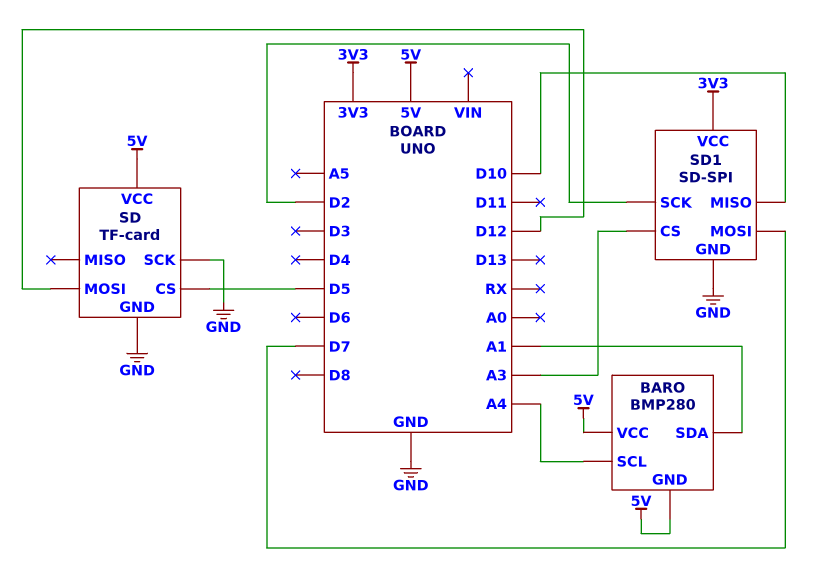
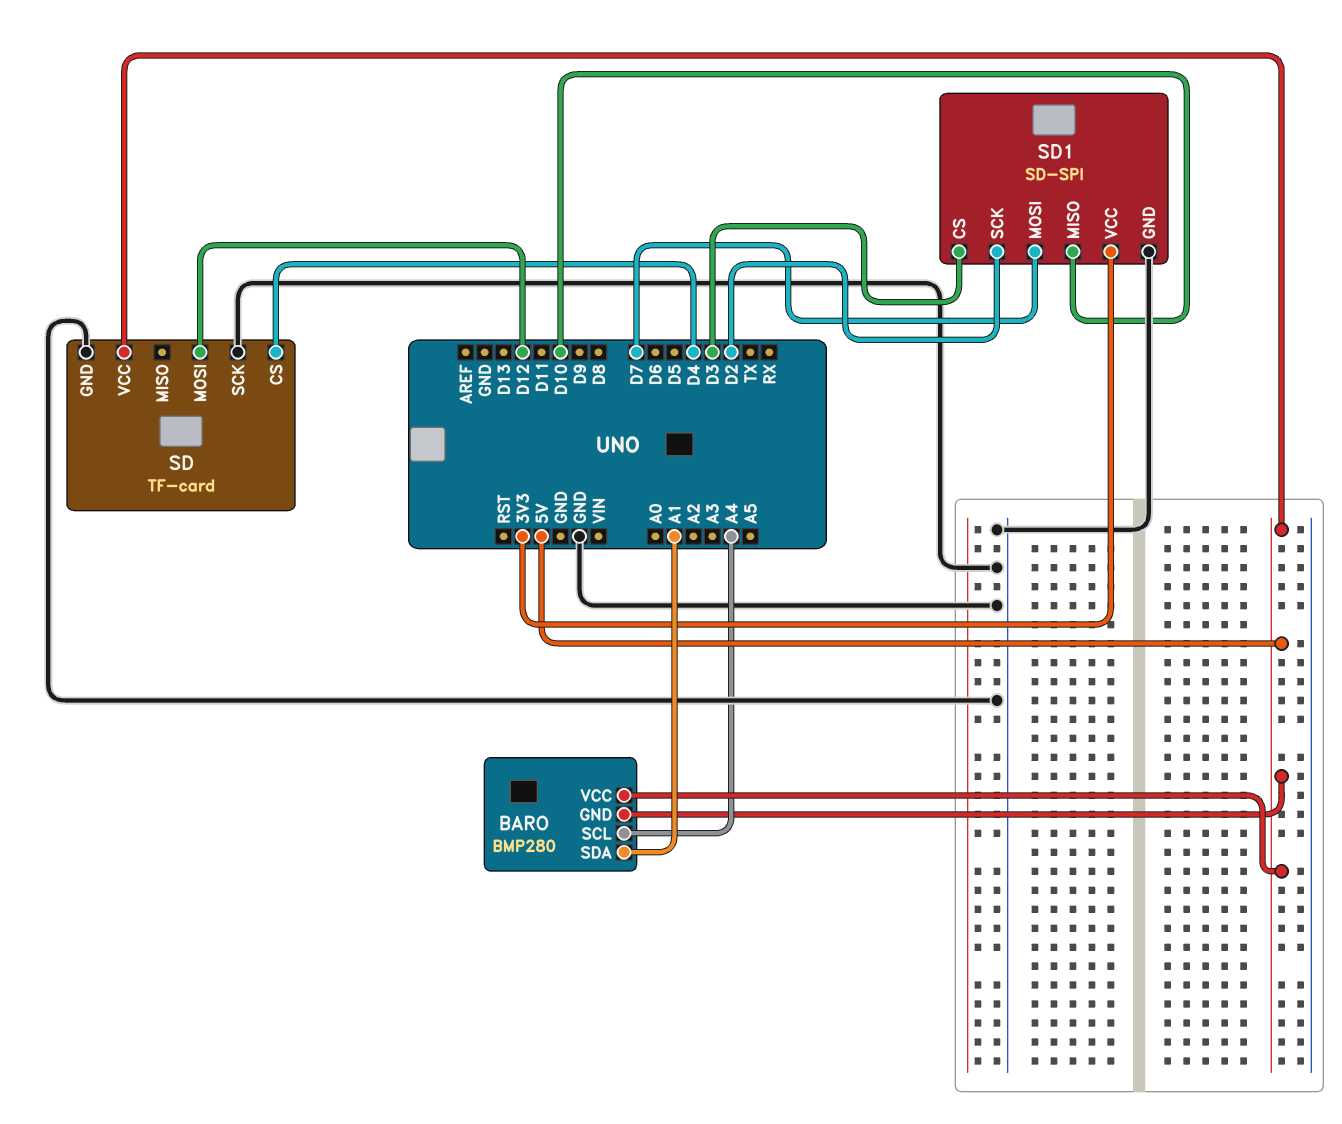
SD pin CS: D5 -> D4
SD1 pin CS: A3 -> D3

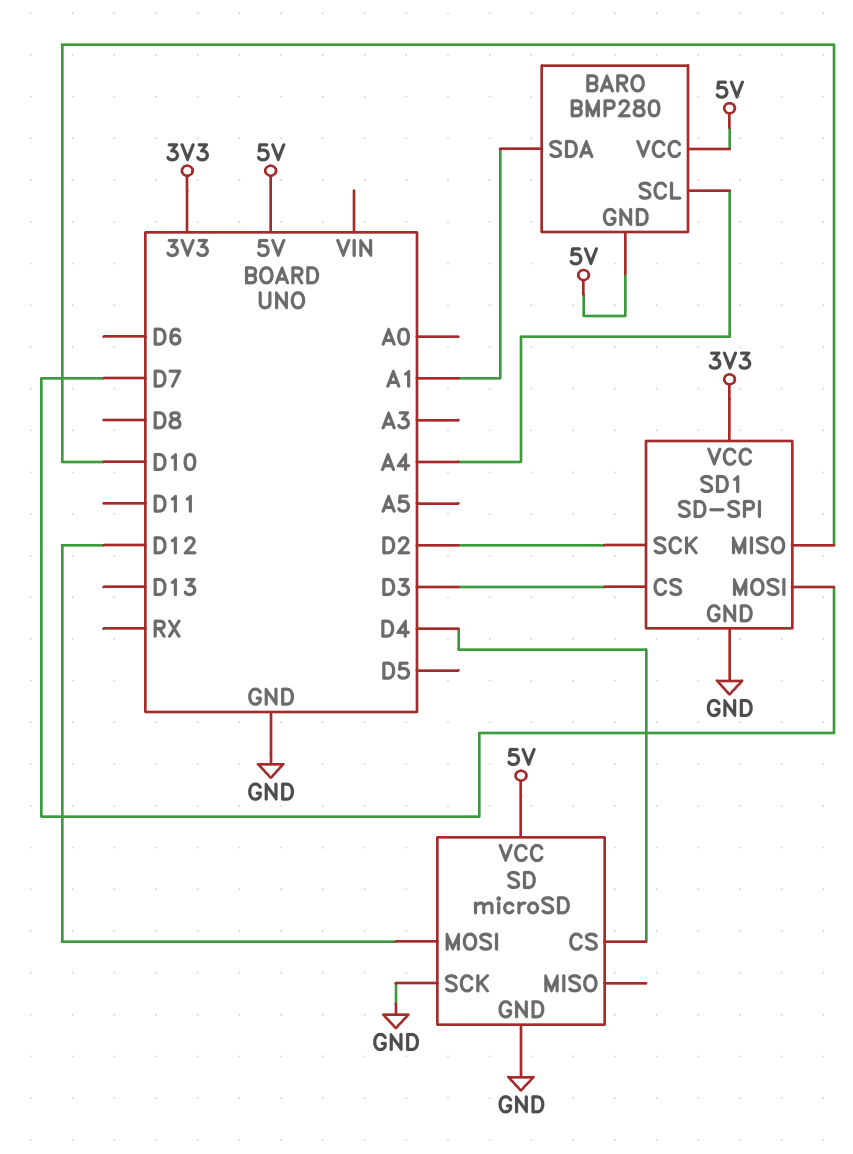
SD: TF-card -> microSD

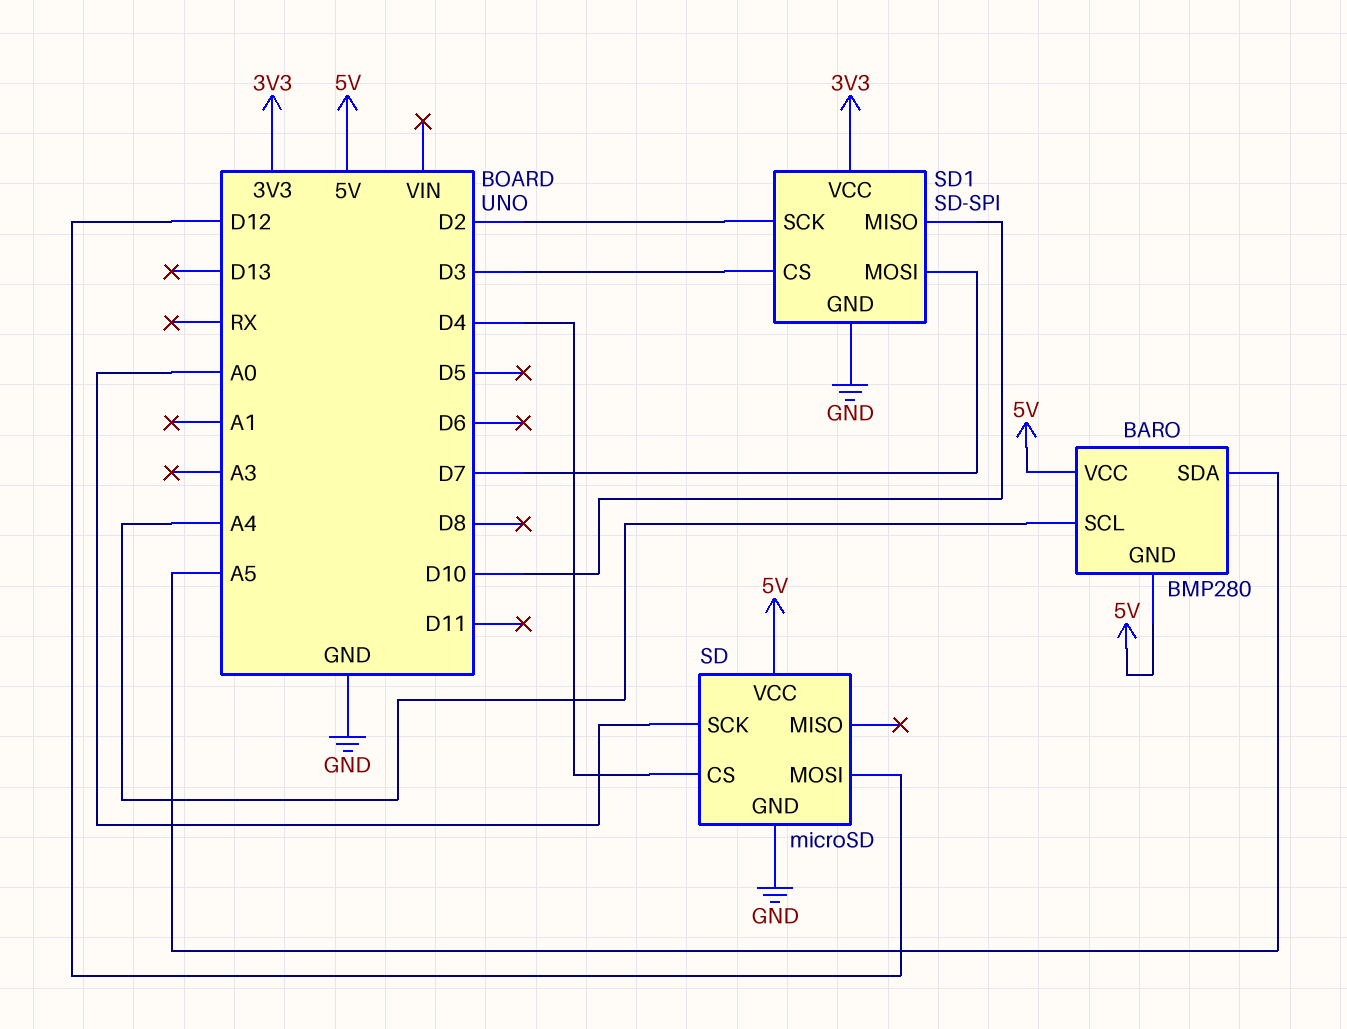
BARO pin SDA: A1 -> A5
SD pin SCK: GND -> A0

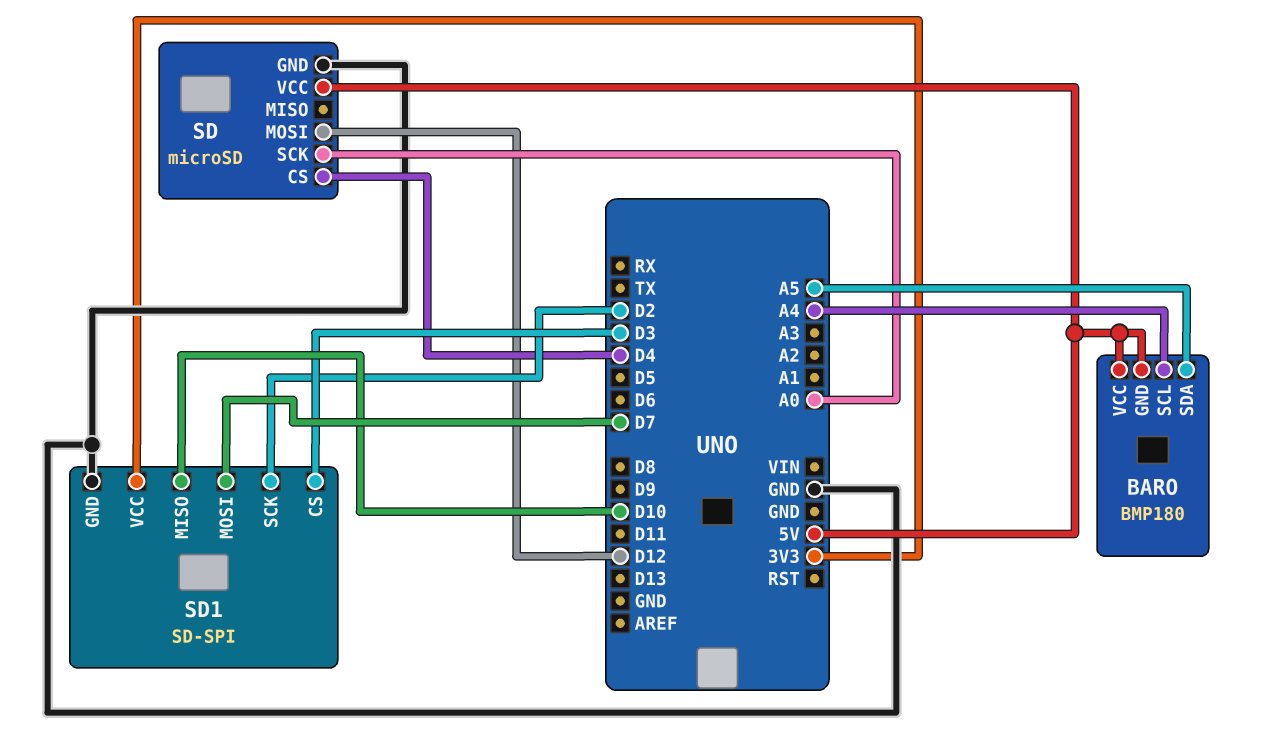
BARO: BMP280 -> BMP180

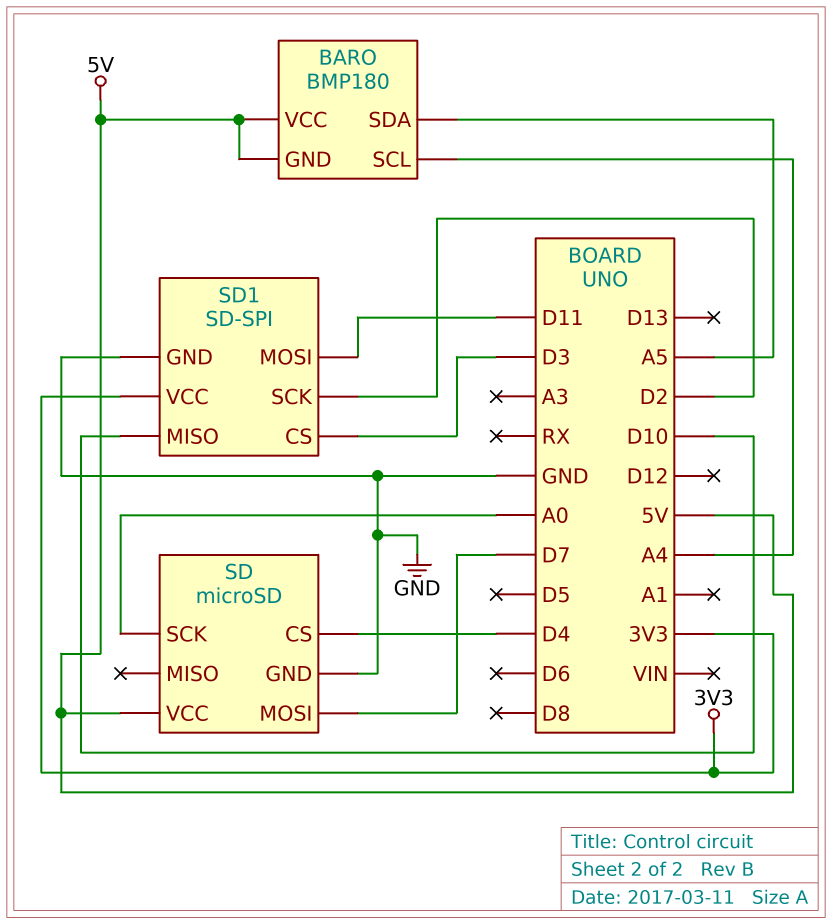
SD pin MOSI: D12 -> D7
SD1 pin MOSI: D7 -> D11

